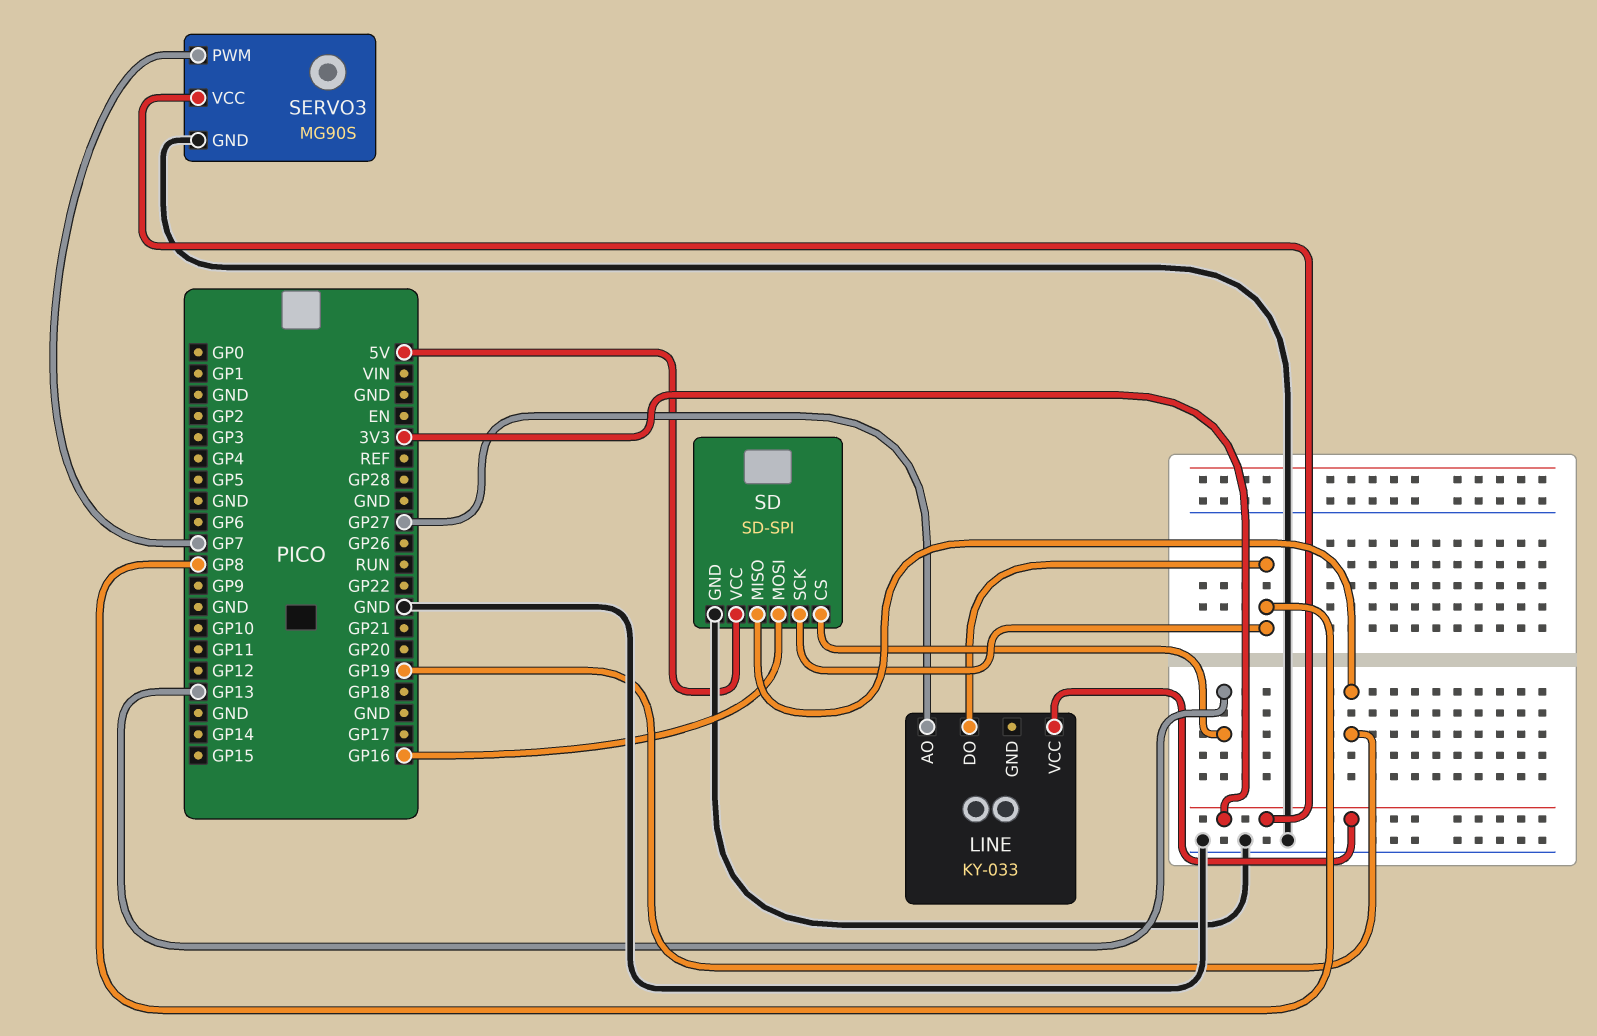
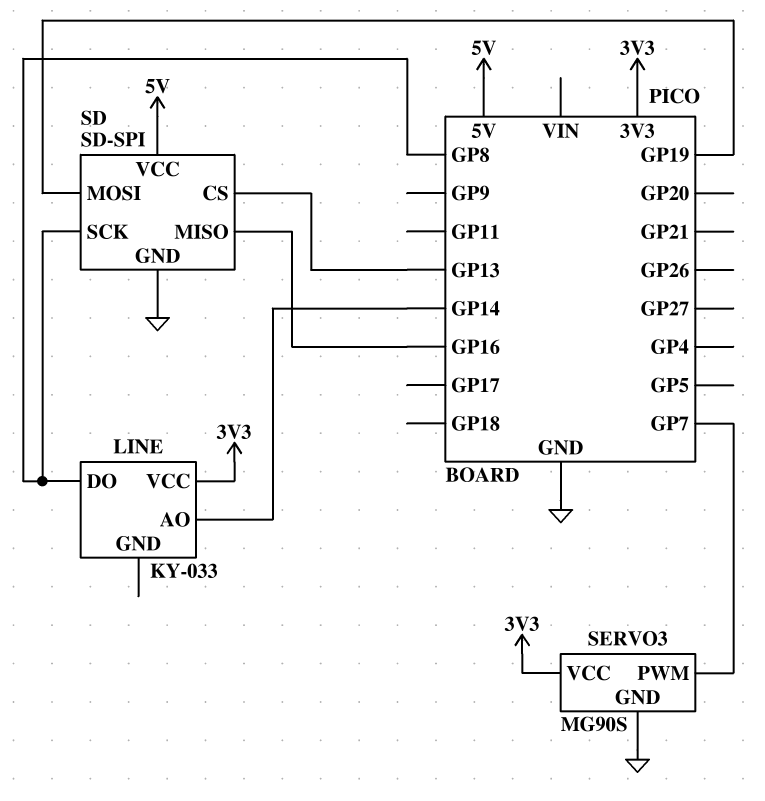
LINE pin AO: GP27 -> GP14
SD pin MISO: GP19 -> GP16
SD pin MOSI: GP16 -> GP19

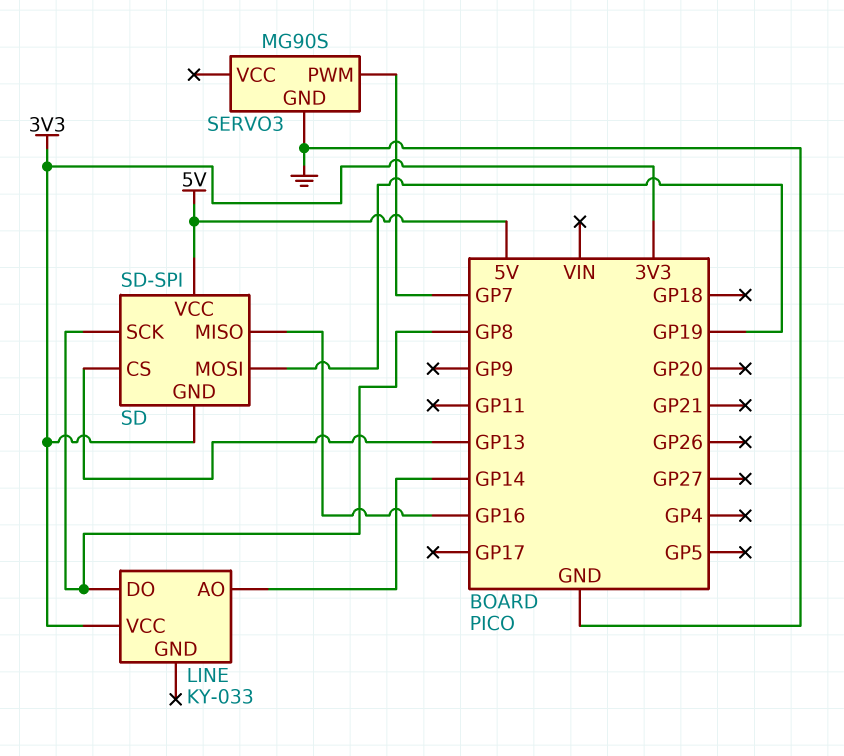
SD pin GND: GND -> 3V3
SERVO3 pin VCC: 3V3 -> none

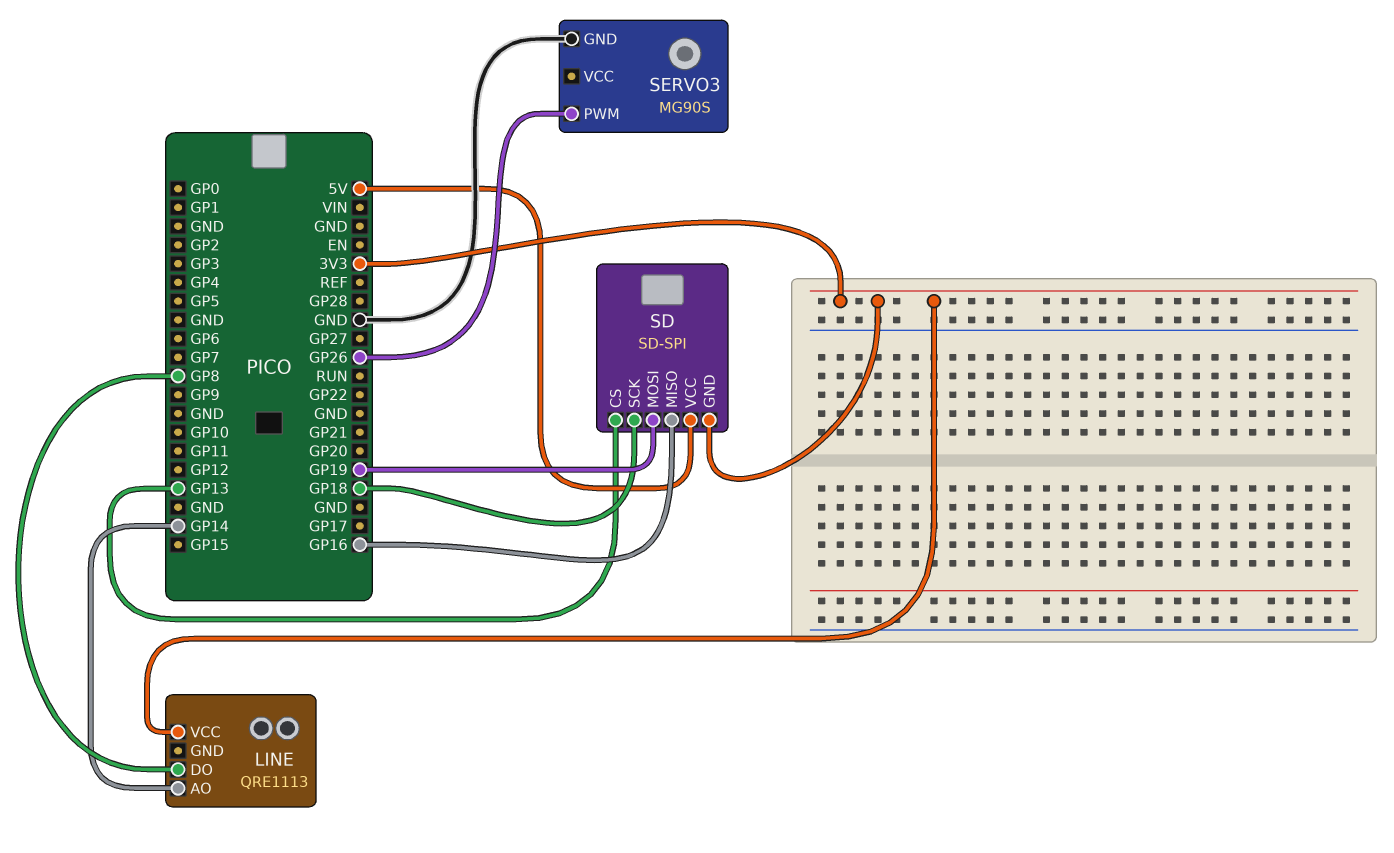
LINE: KY-033 -> QRE1113
SD pin SCK: GP8 -> GP18
SERVO3 pin PWM: GP7 -> GP26

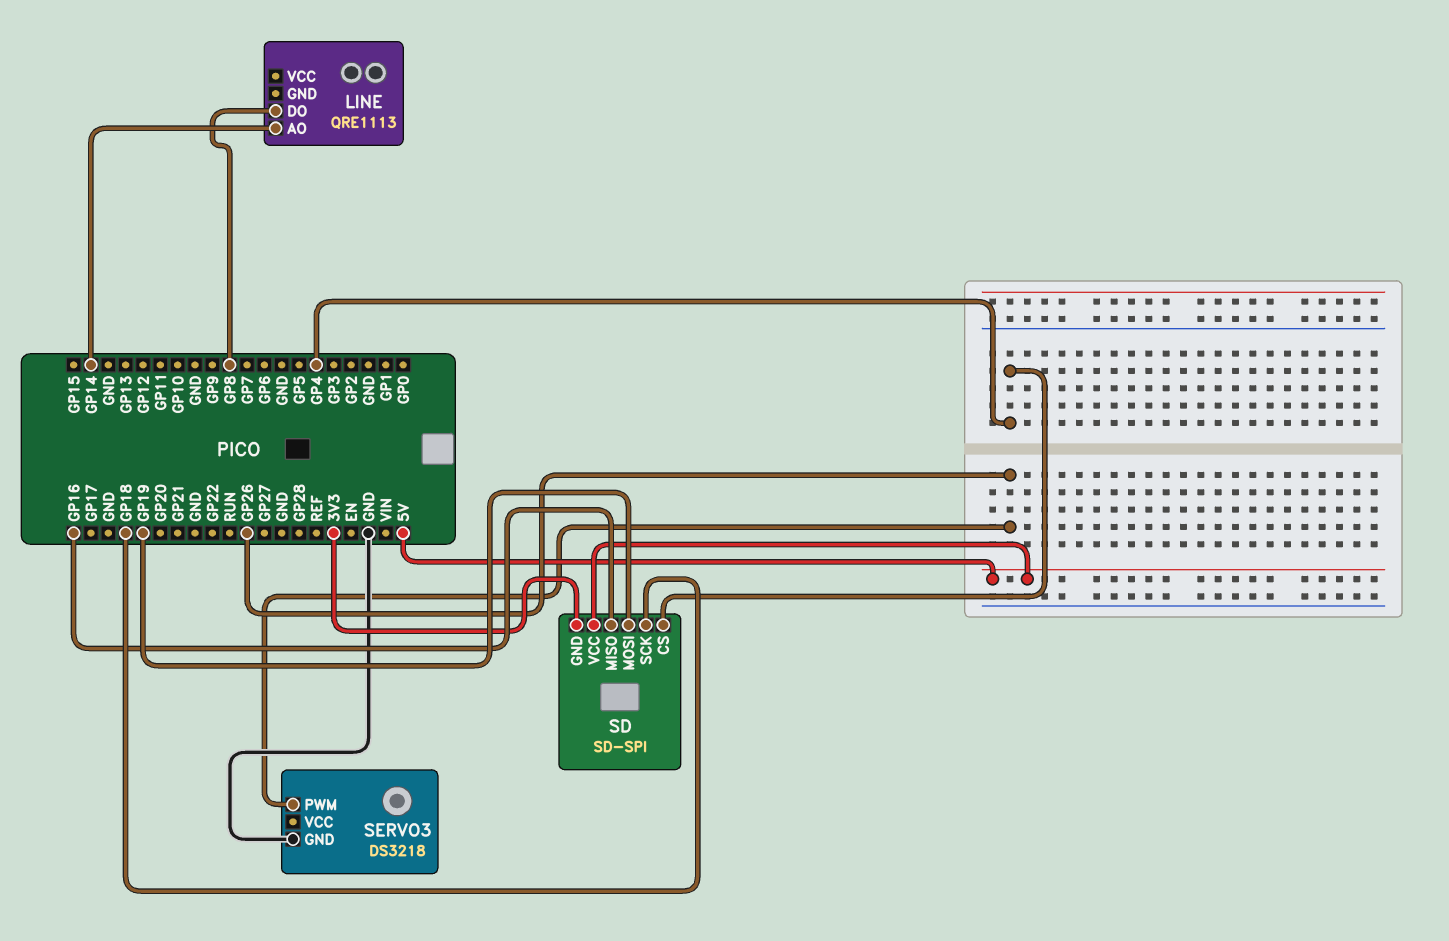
LINE pin VCC: 3V3 -> none
SD pin CS: GP13 -> GP4
SERVO3: MG90S -> DS3218

